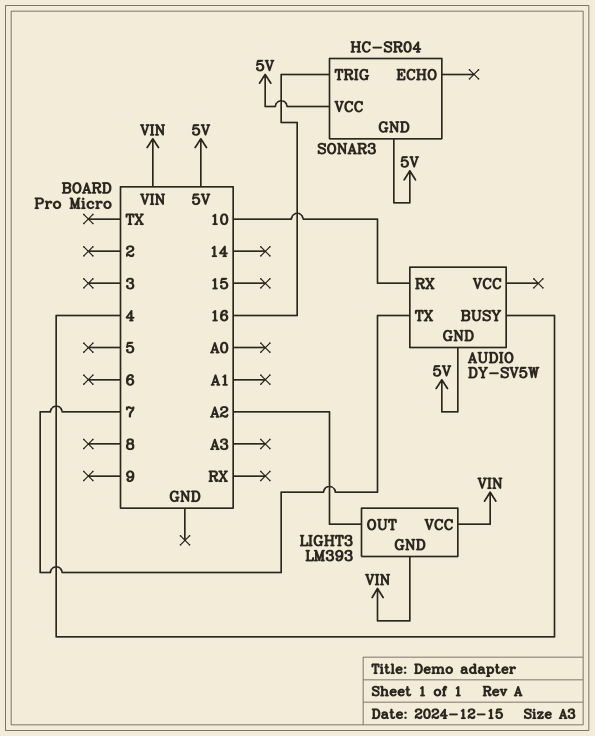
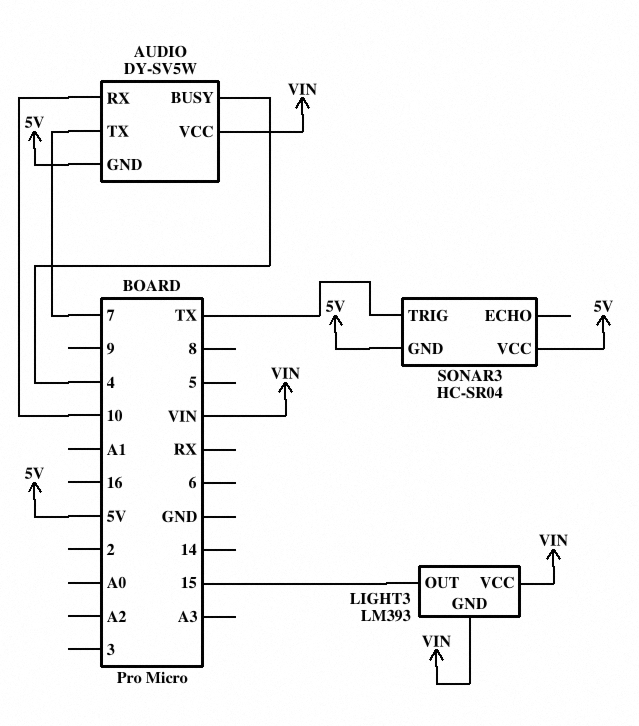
AUDIO pin VCC: none -> VIN
LIGHT3 pin OUT: A2 -> 15
SONAR3 pin TRIG: 16 -> TX

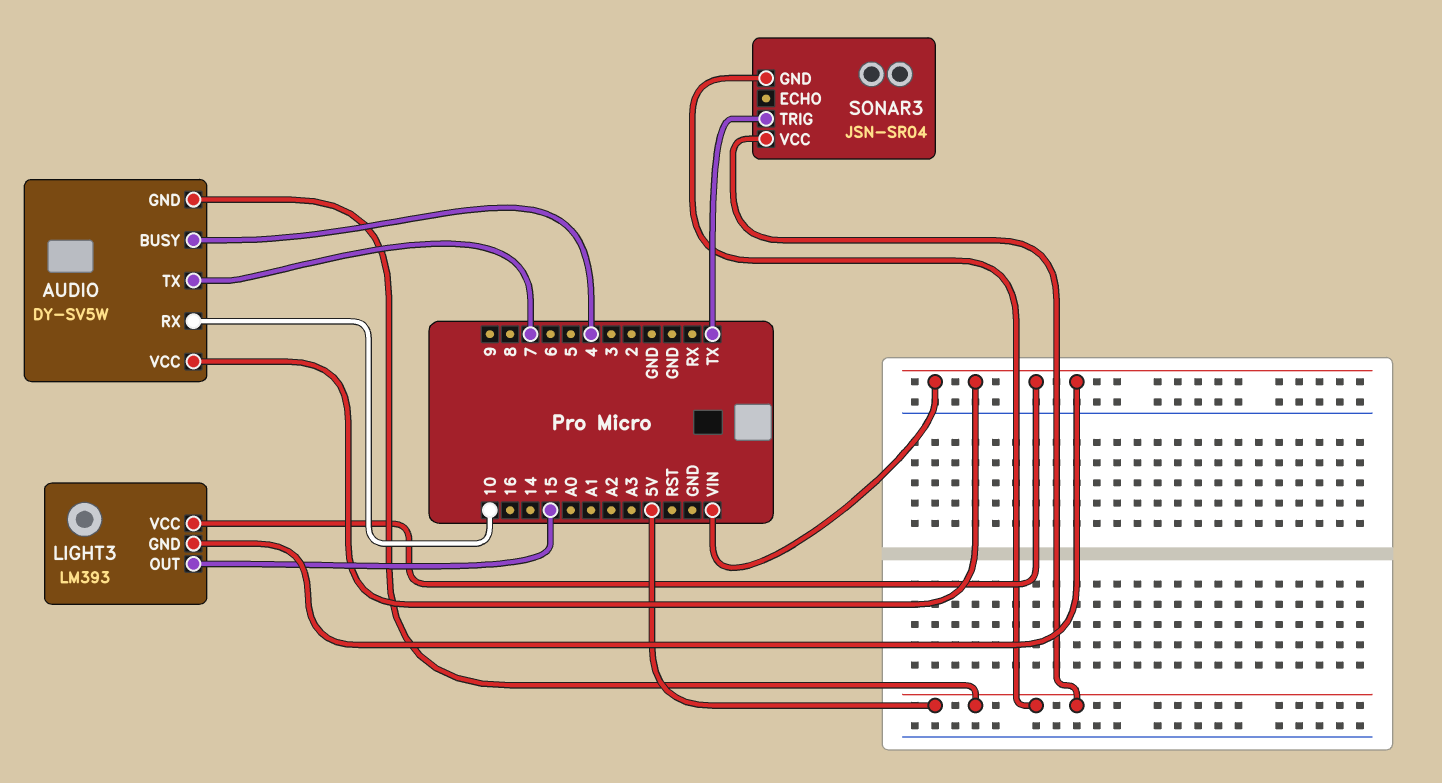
SONAR3: HC-SR04 -> JSN-SR04

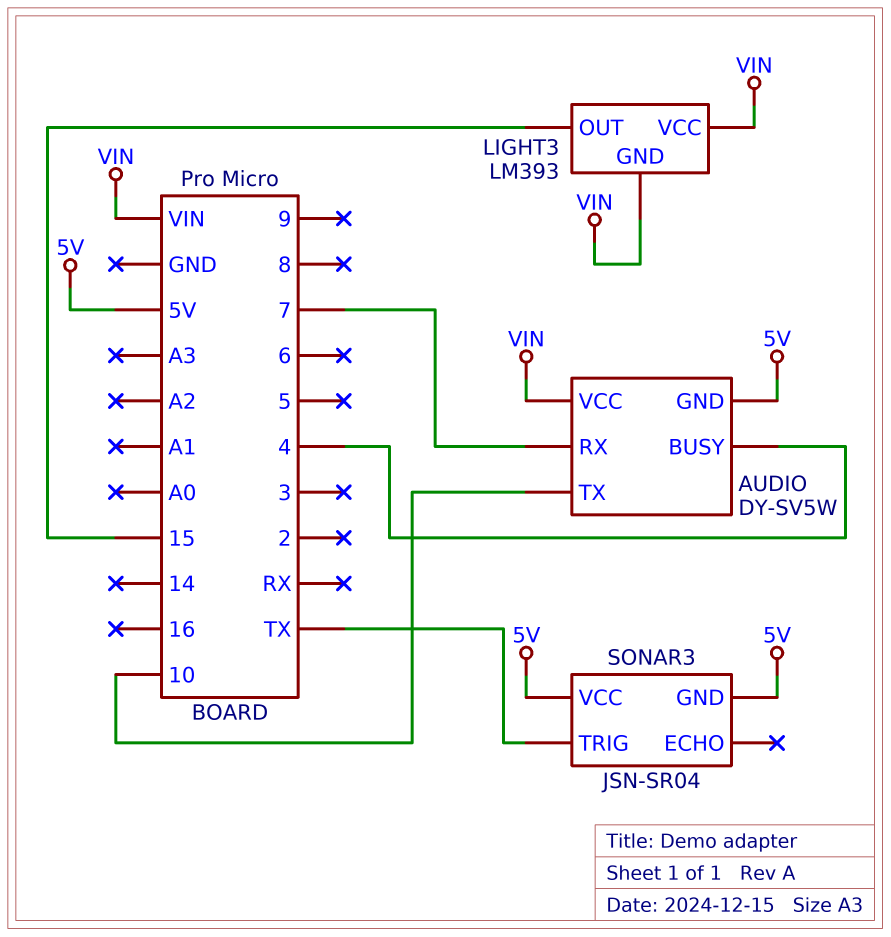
AUDIO pin RX: 10 -> 7
AUDIO pin TX: 7 -> 10

